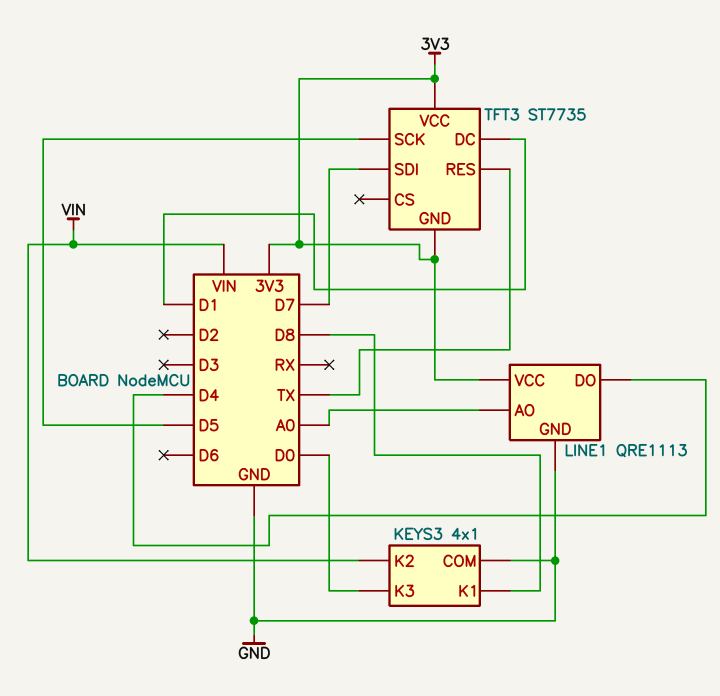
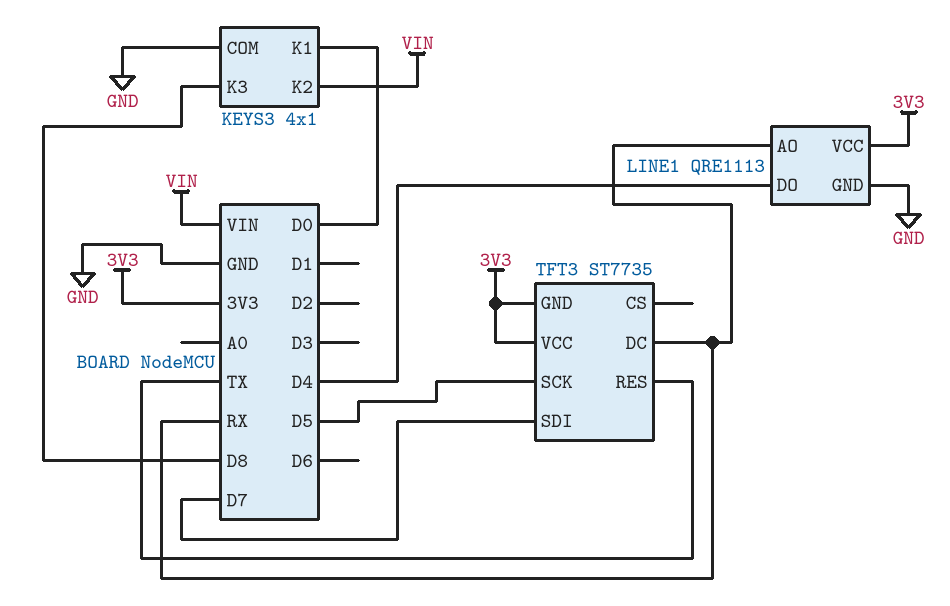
KEYS3 pin K1: D8 -> D0
KEYS3 pin K3: D0 -> D8
LINE1 pin AO: A0 -> RX
TFT3 pin DC: D1 -> RX

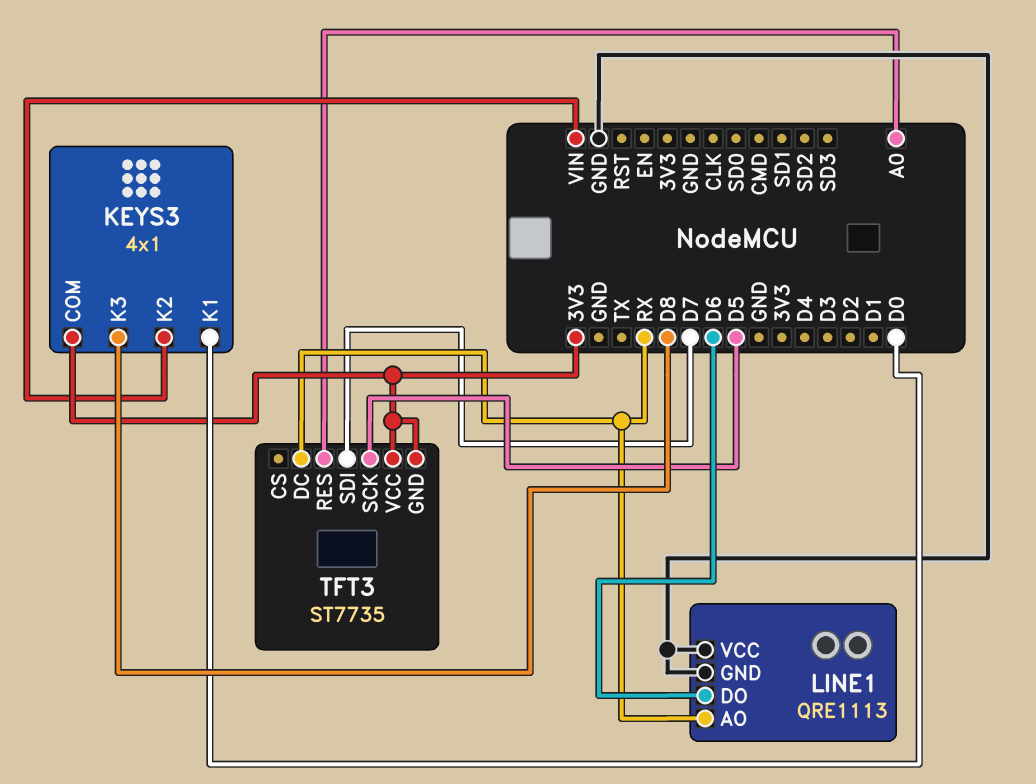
KEYS3 pin COM: GND -> 3V3
LINE1 pin DO: D4 -> D6
LINE1 pin VCC: 3V3 -> GND
TFT3 pin RES: TX -> A0

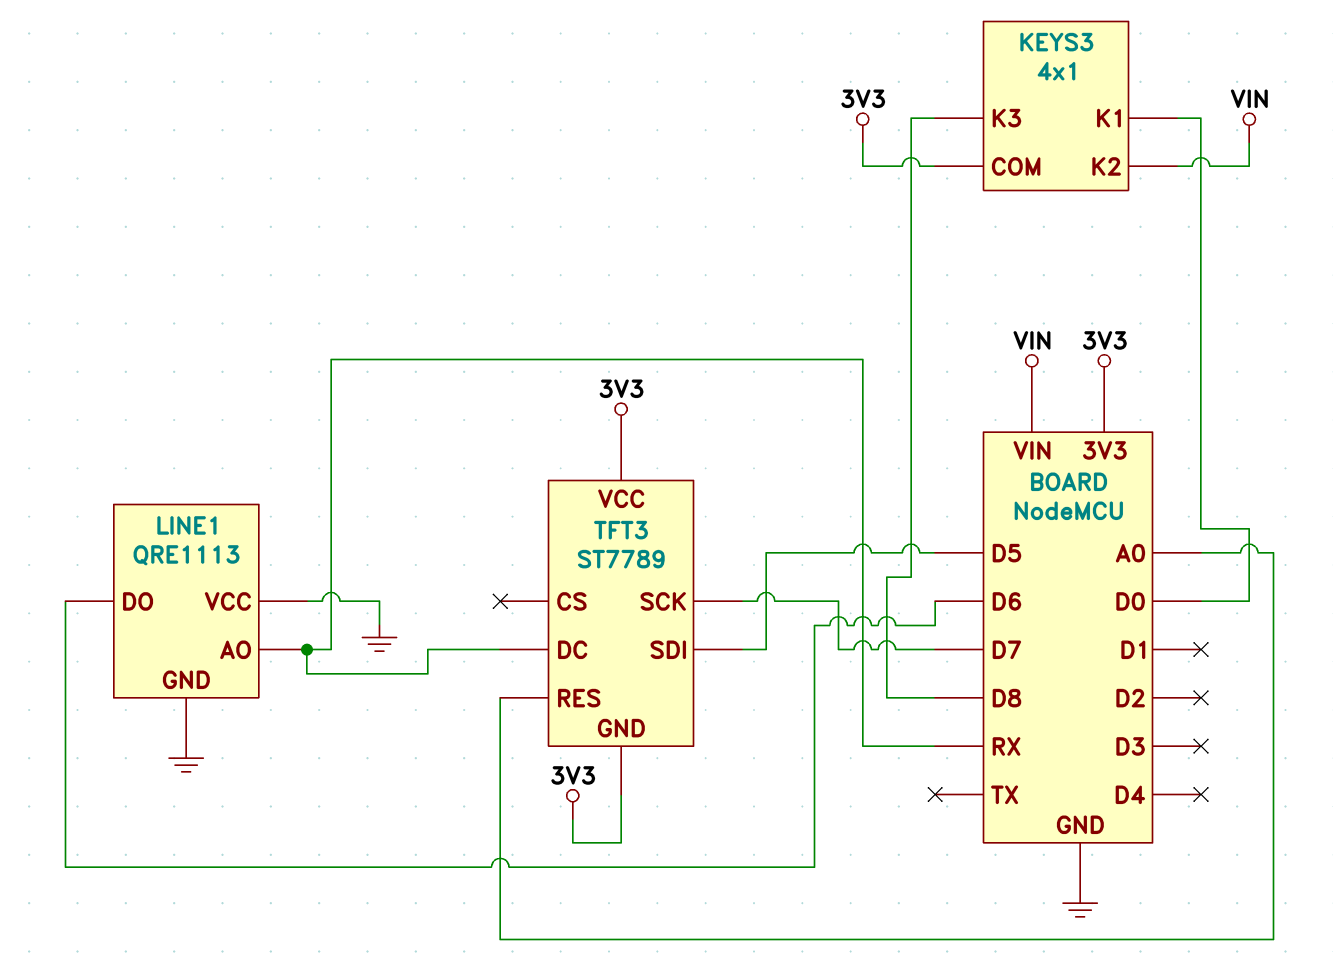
TFT3: ST7735 -> ST7789
TFT3 pin SCK: D5 -> D7
TFT3 pin SDI: D7 -> D5

